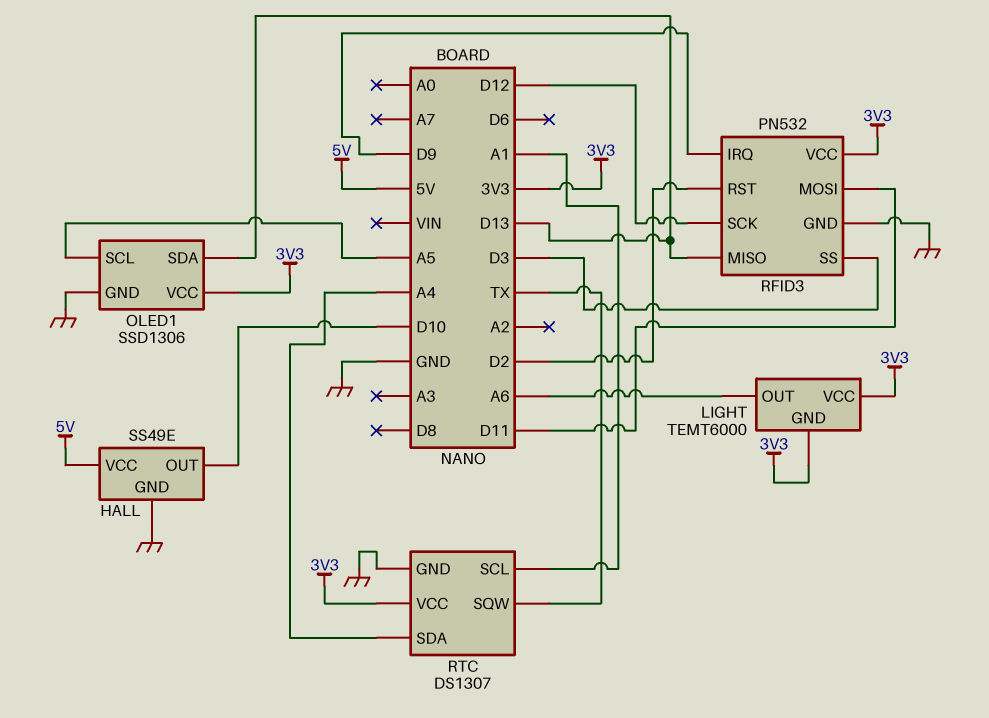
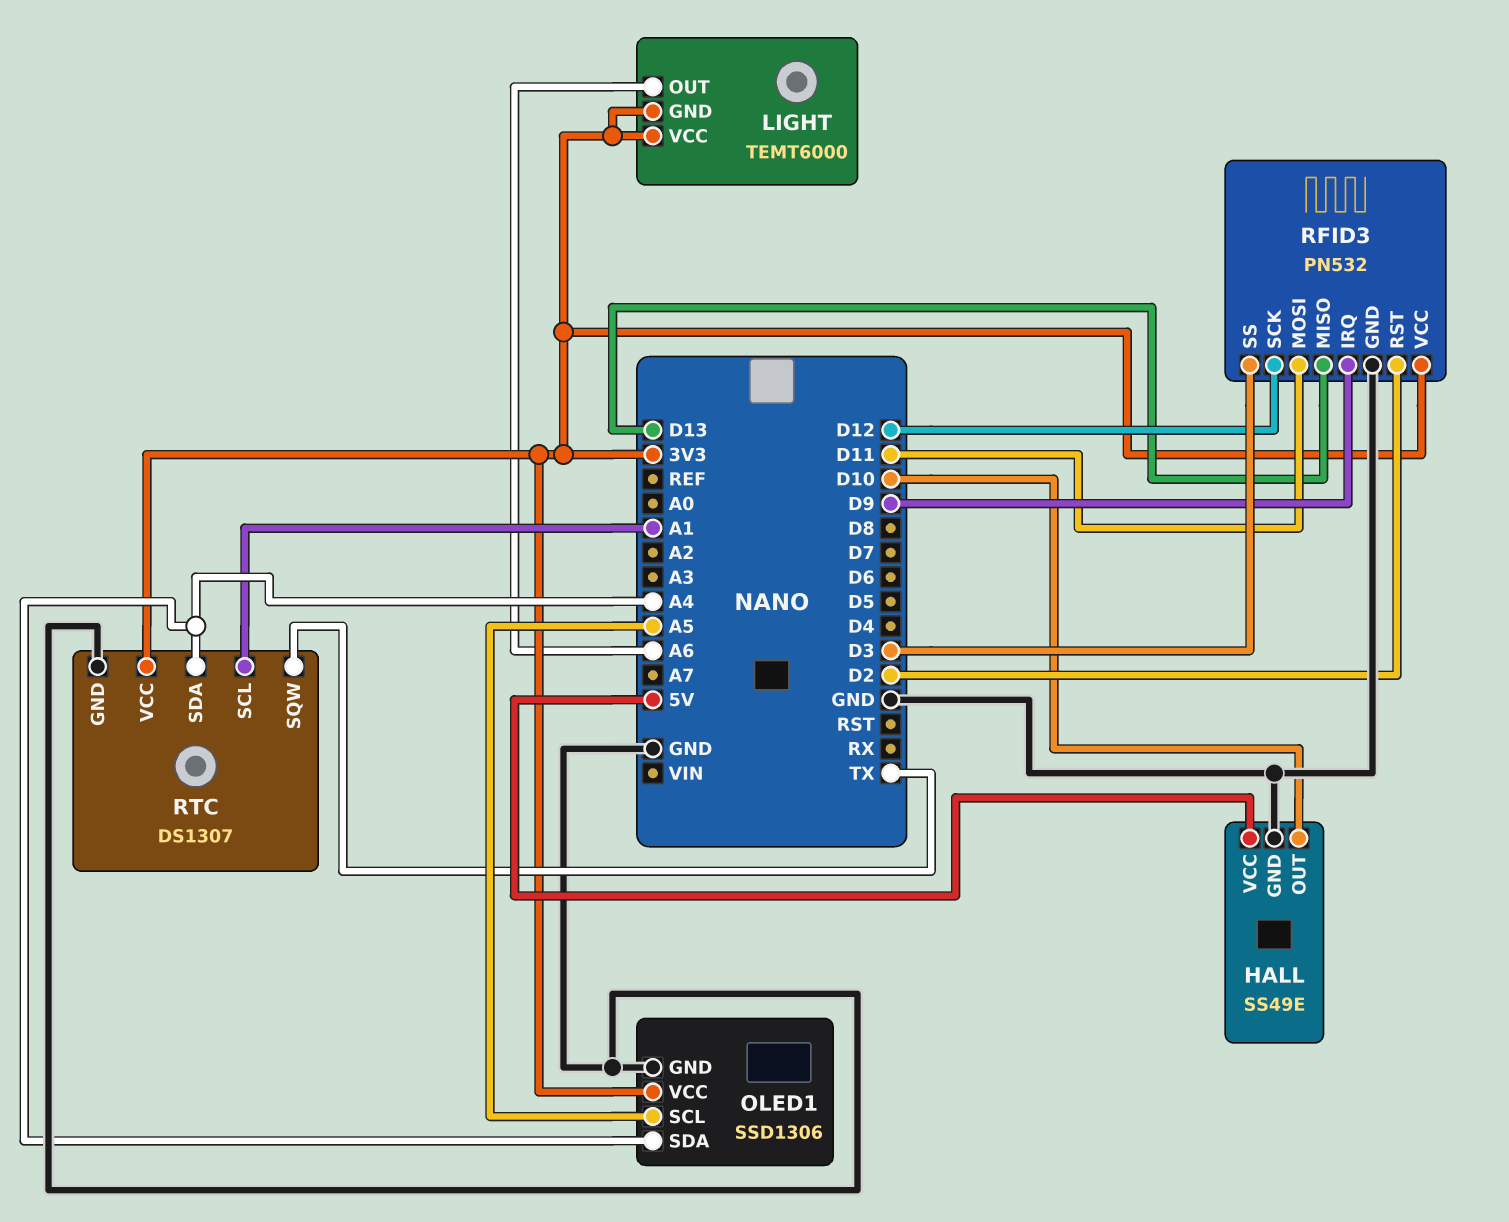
OLED1 pin SDA: D13 -> A4

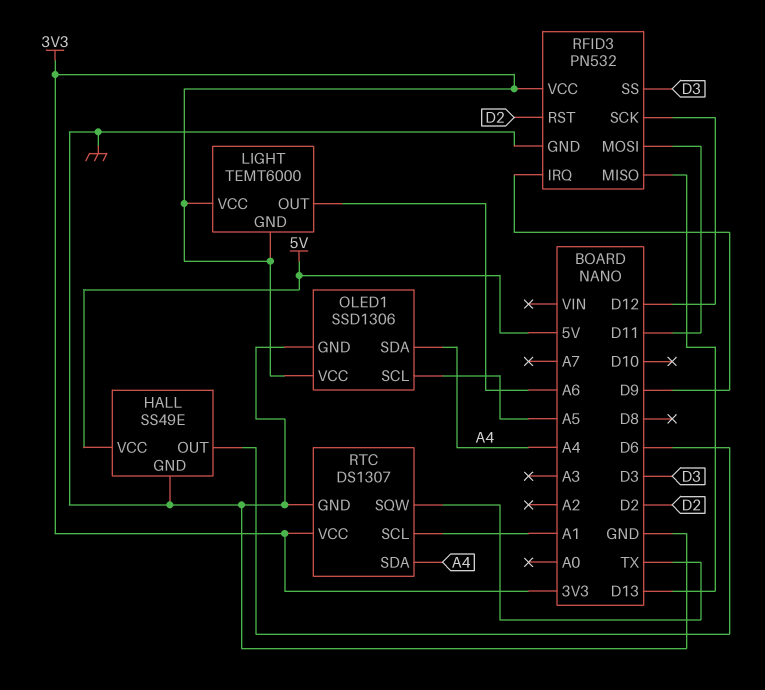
HALL pin OUT: D10 -> D6

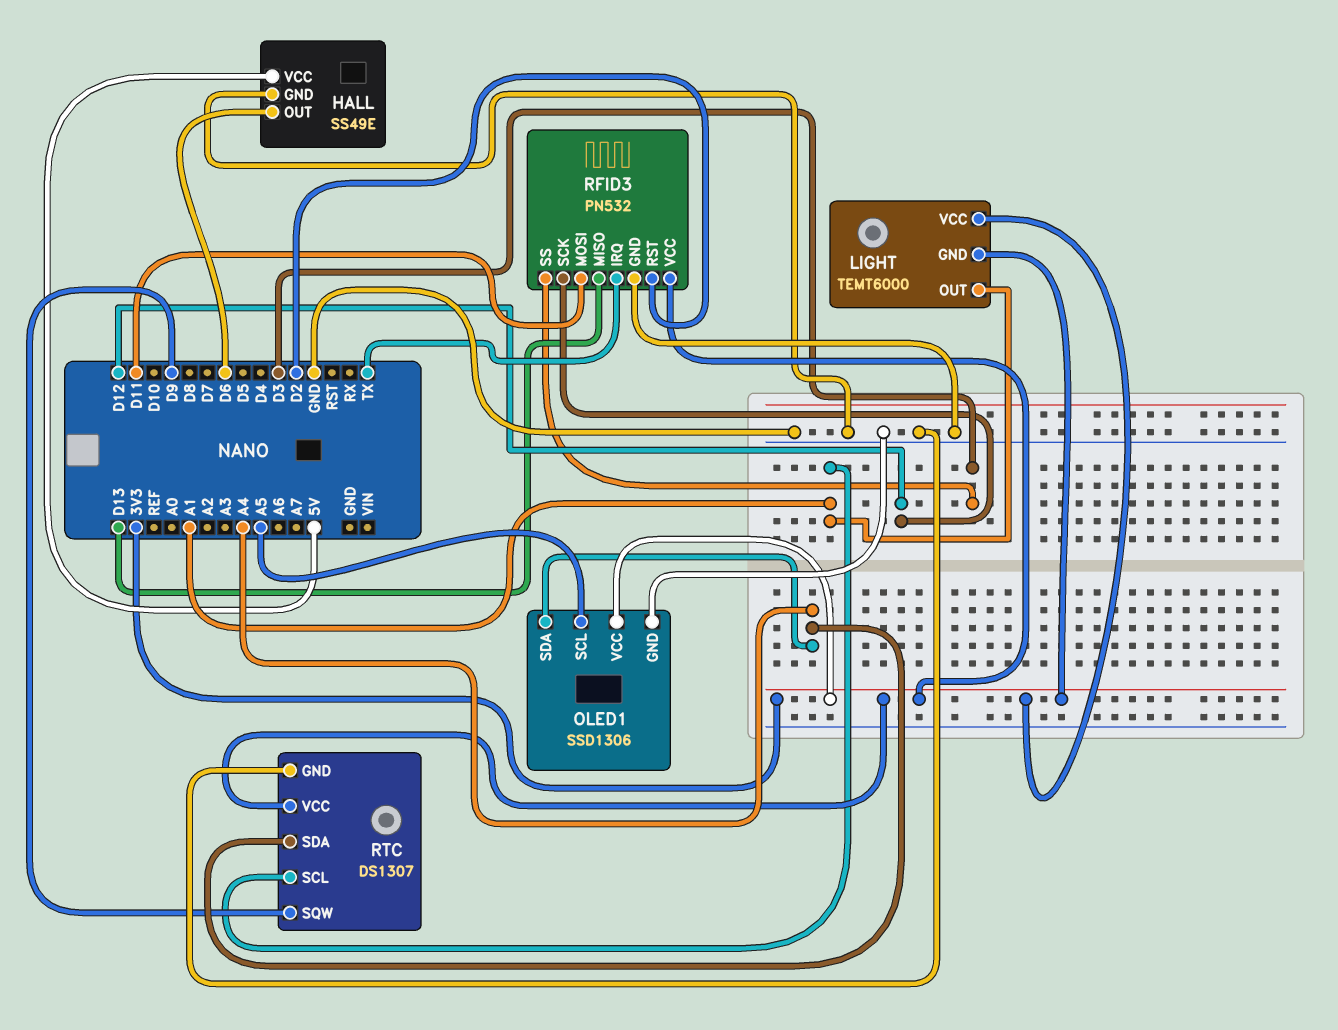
LIGHT pin OUT: A6 -> A1
RFID3 pin IRQ: D9 -> TX
RTC pin SQW: TX -> D9

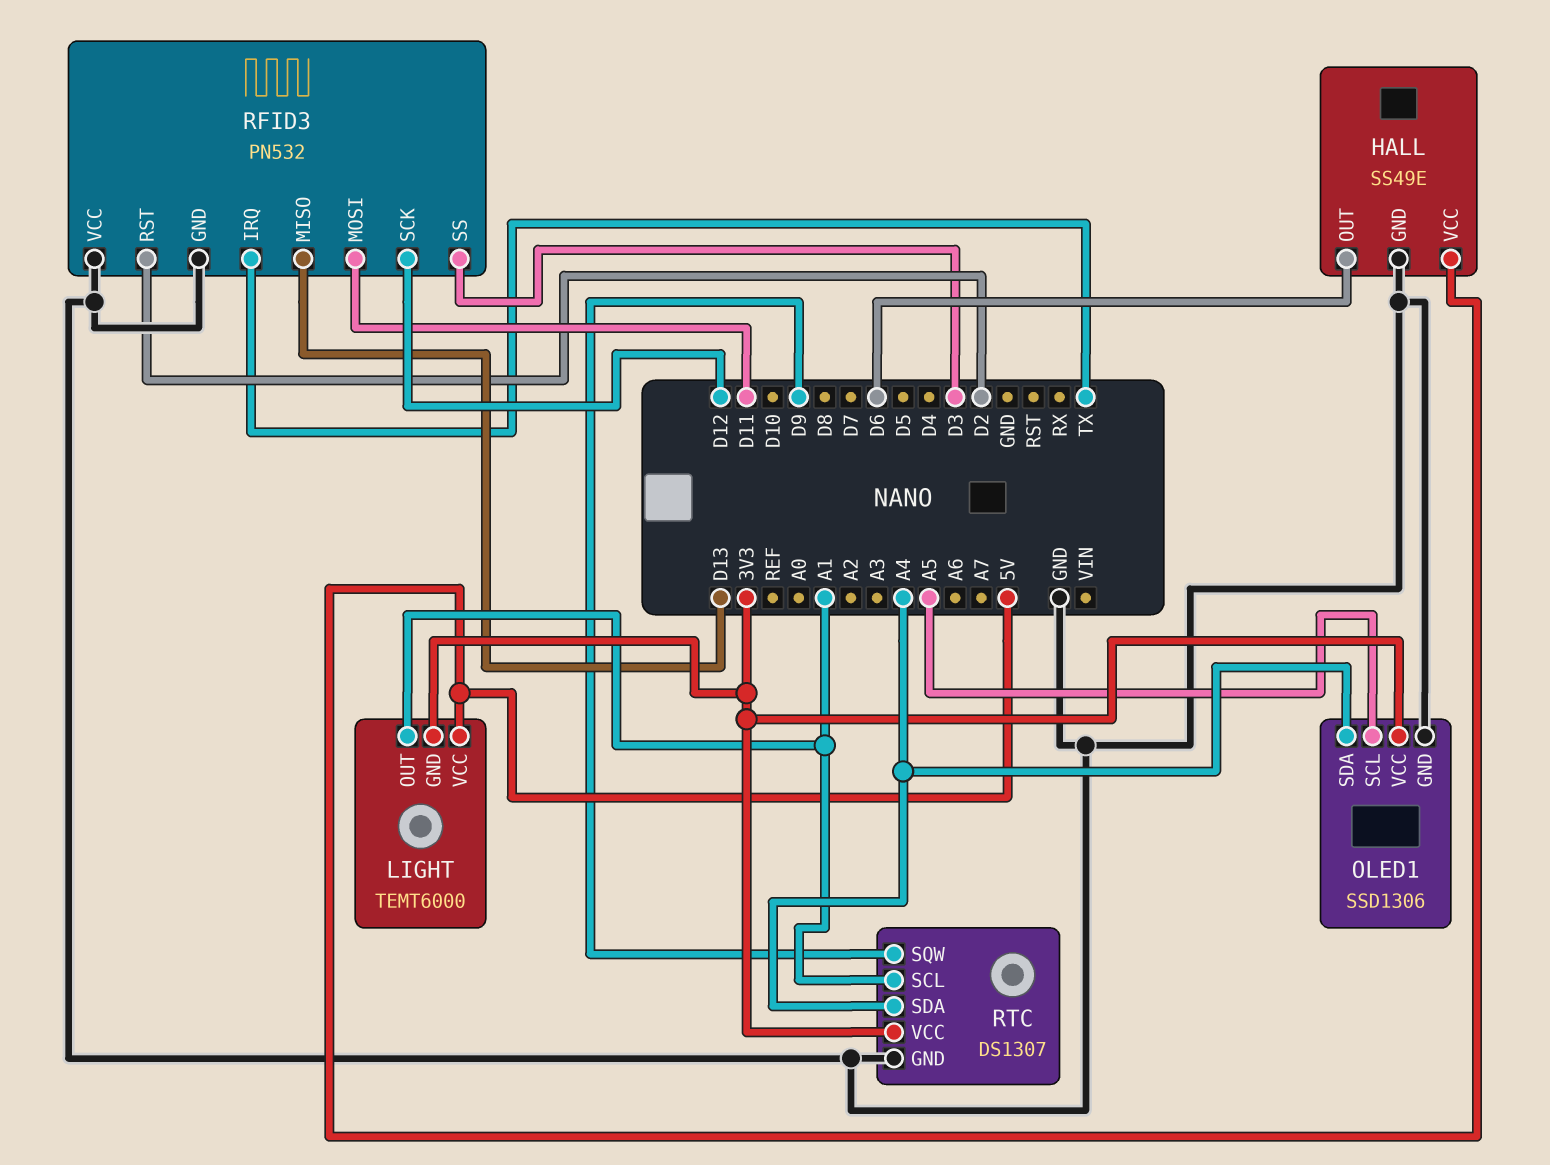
LIGHT pin VCC: 3V3 -> 5V
RFID3 pin VCC: 3V3 -> GND

